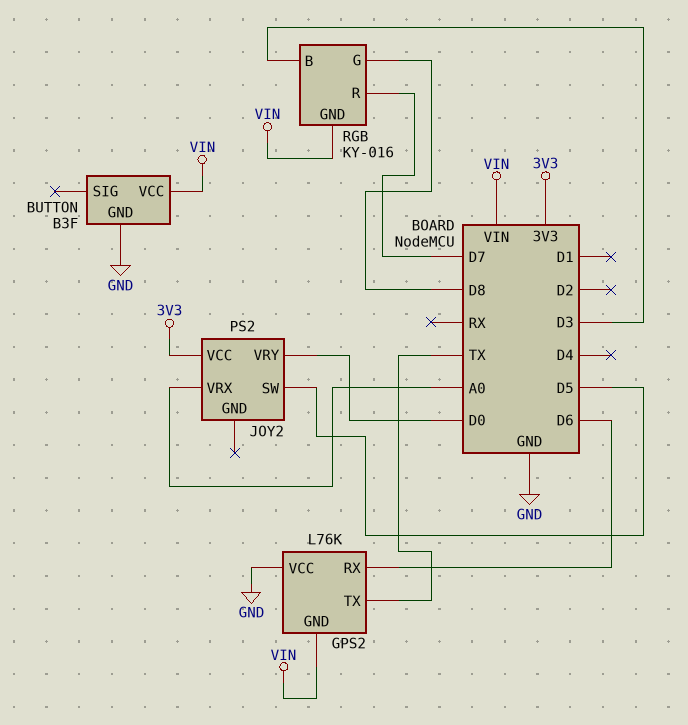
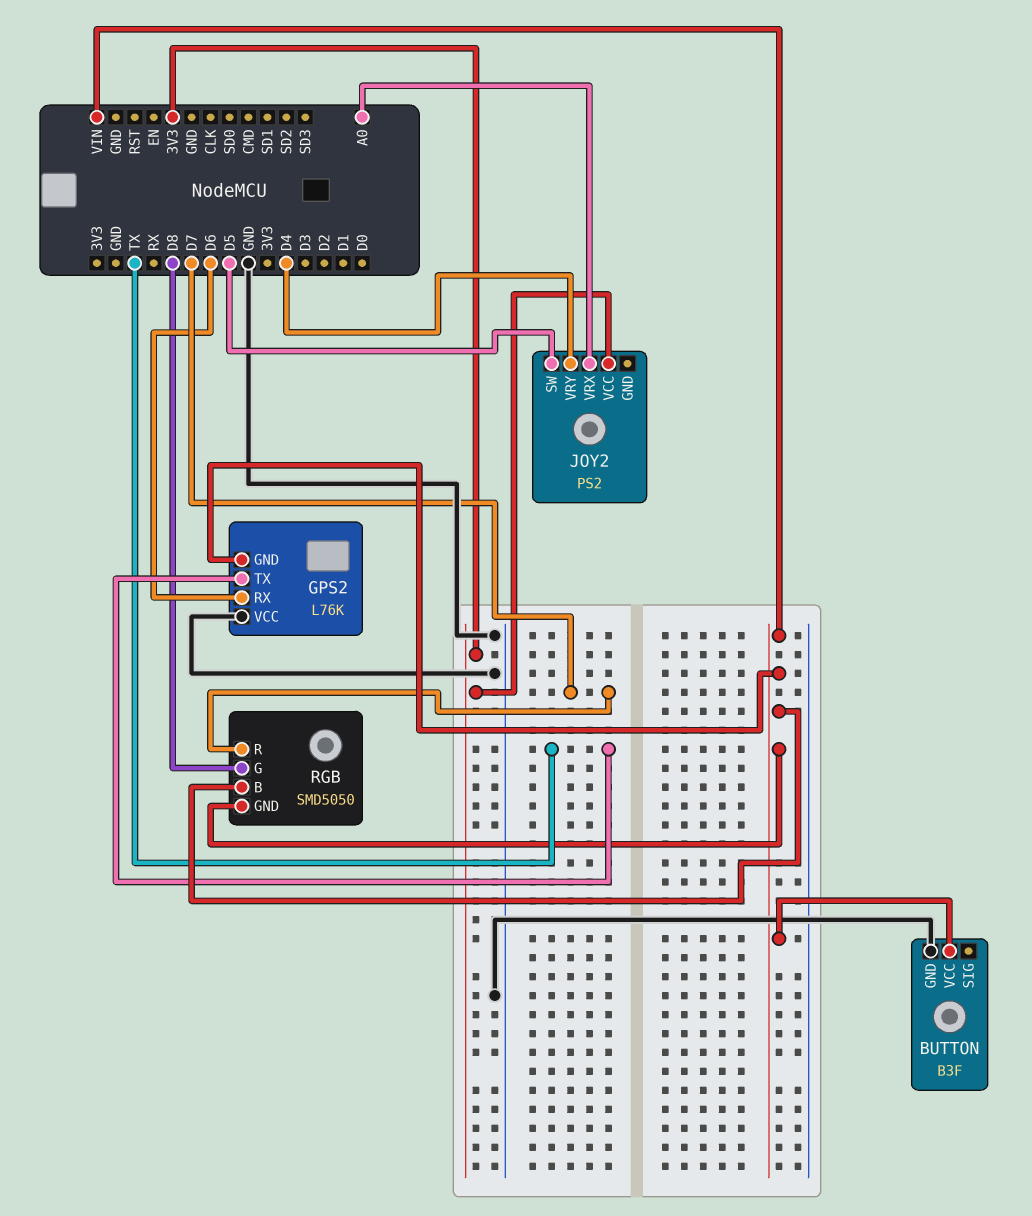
JOY2 pin VRY: D0 -> D4
RGB: KY-016 -> SMD5050
RGB pin B: D3 -> VIN

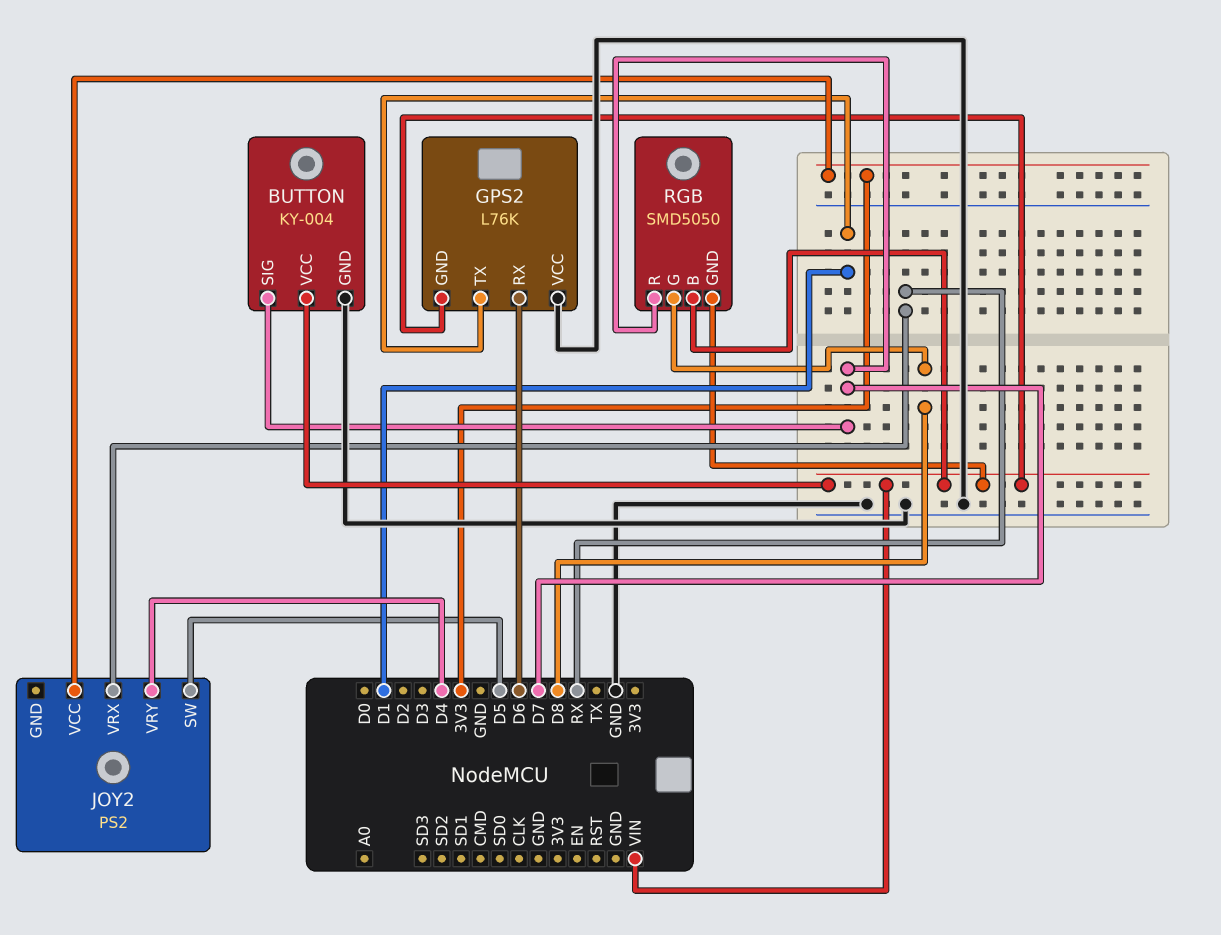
BUTTON: B3F -> KY-004
BUTTON pin SIG: none -> D7
GPS2 pin TX: TX -> D1
JOY2 pin VRX: A0 -> RX

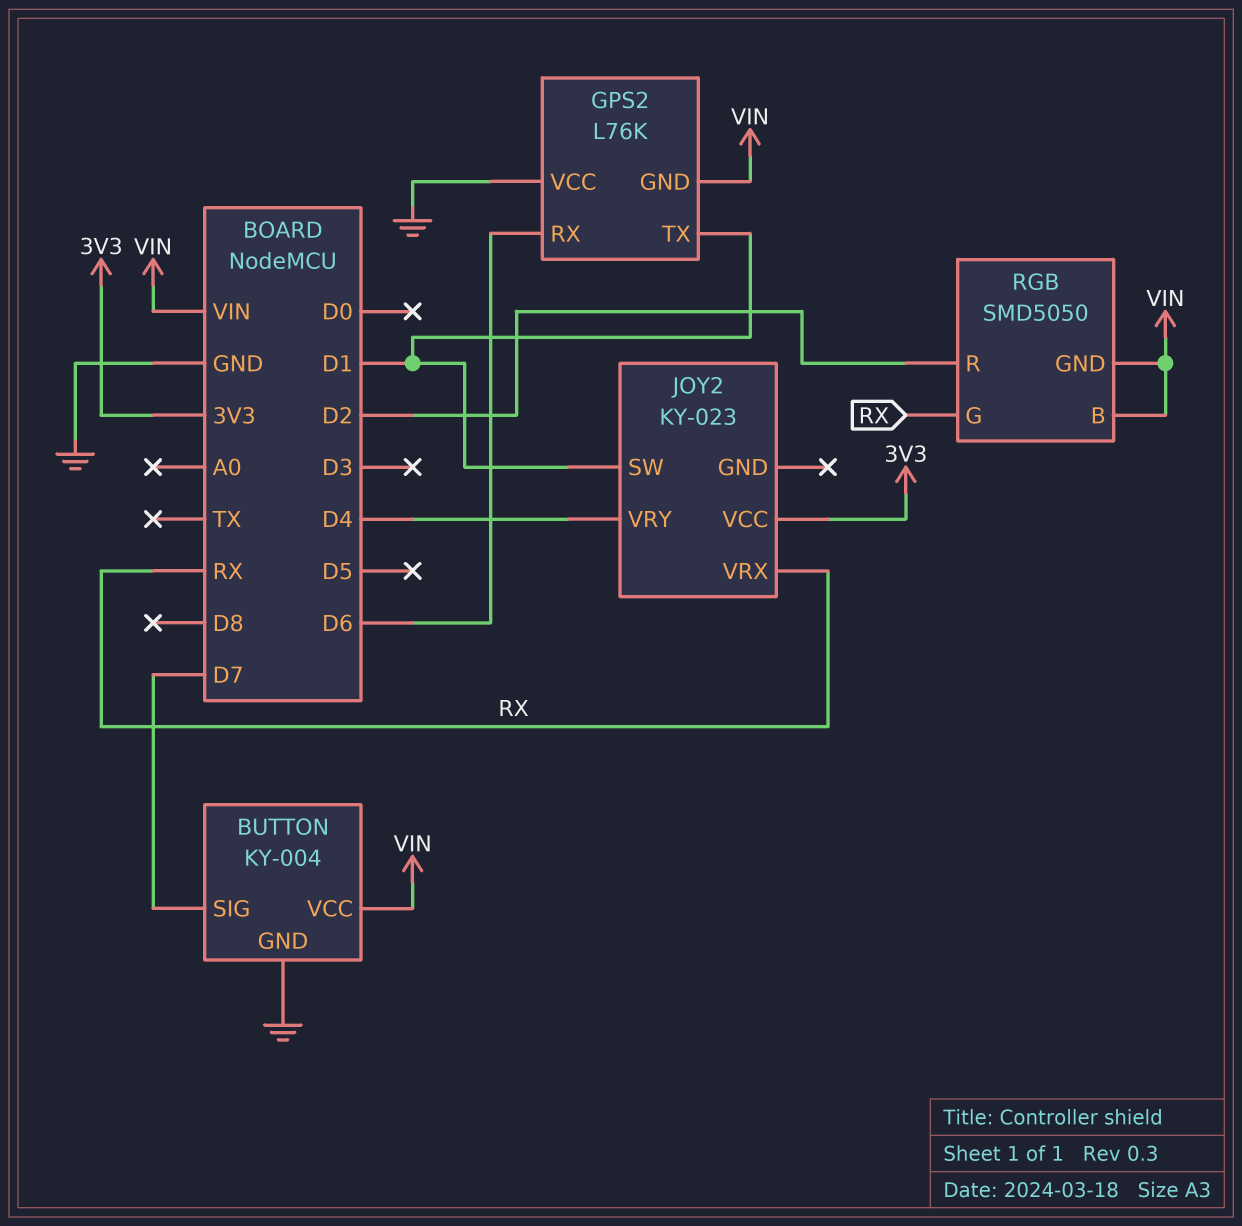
JOY2: PS2 -> KY-023
JOY2 pin SW: D5 -> D1
RGB pin G: D8 -> RX
RGB pin R: D7 -> D2

